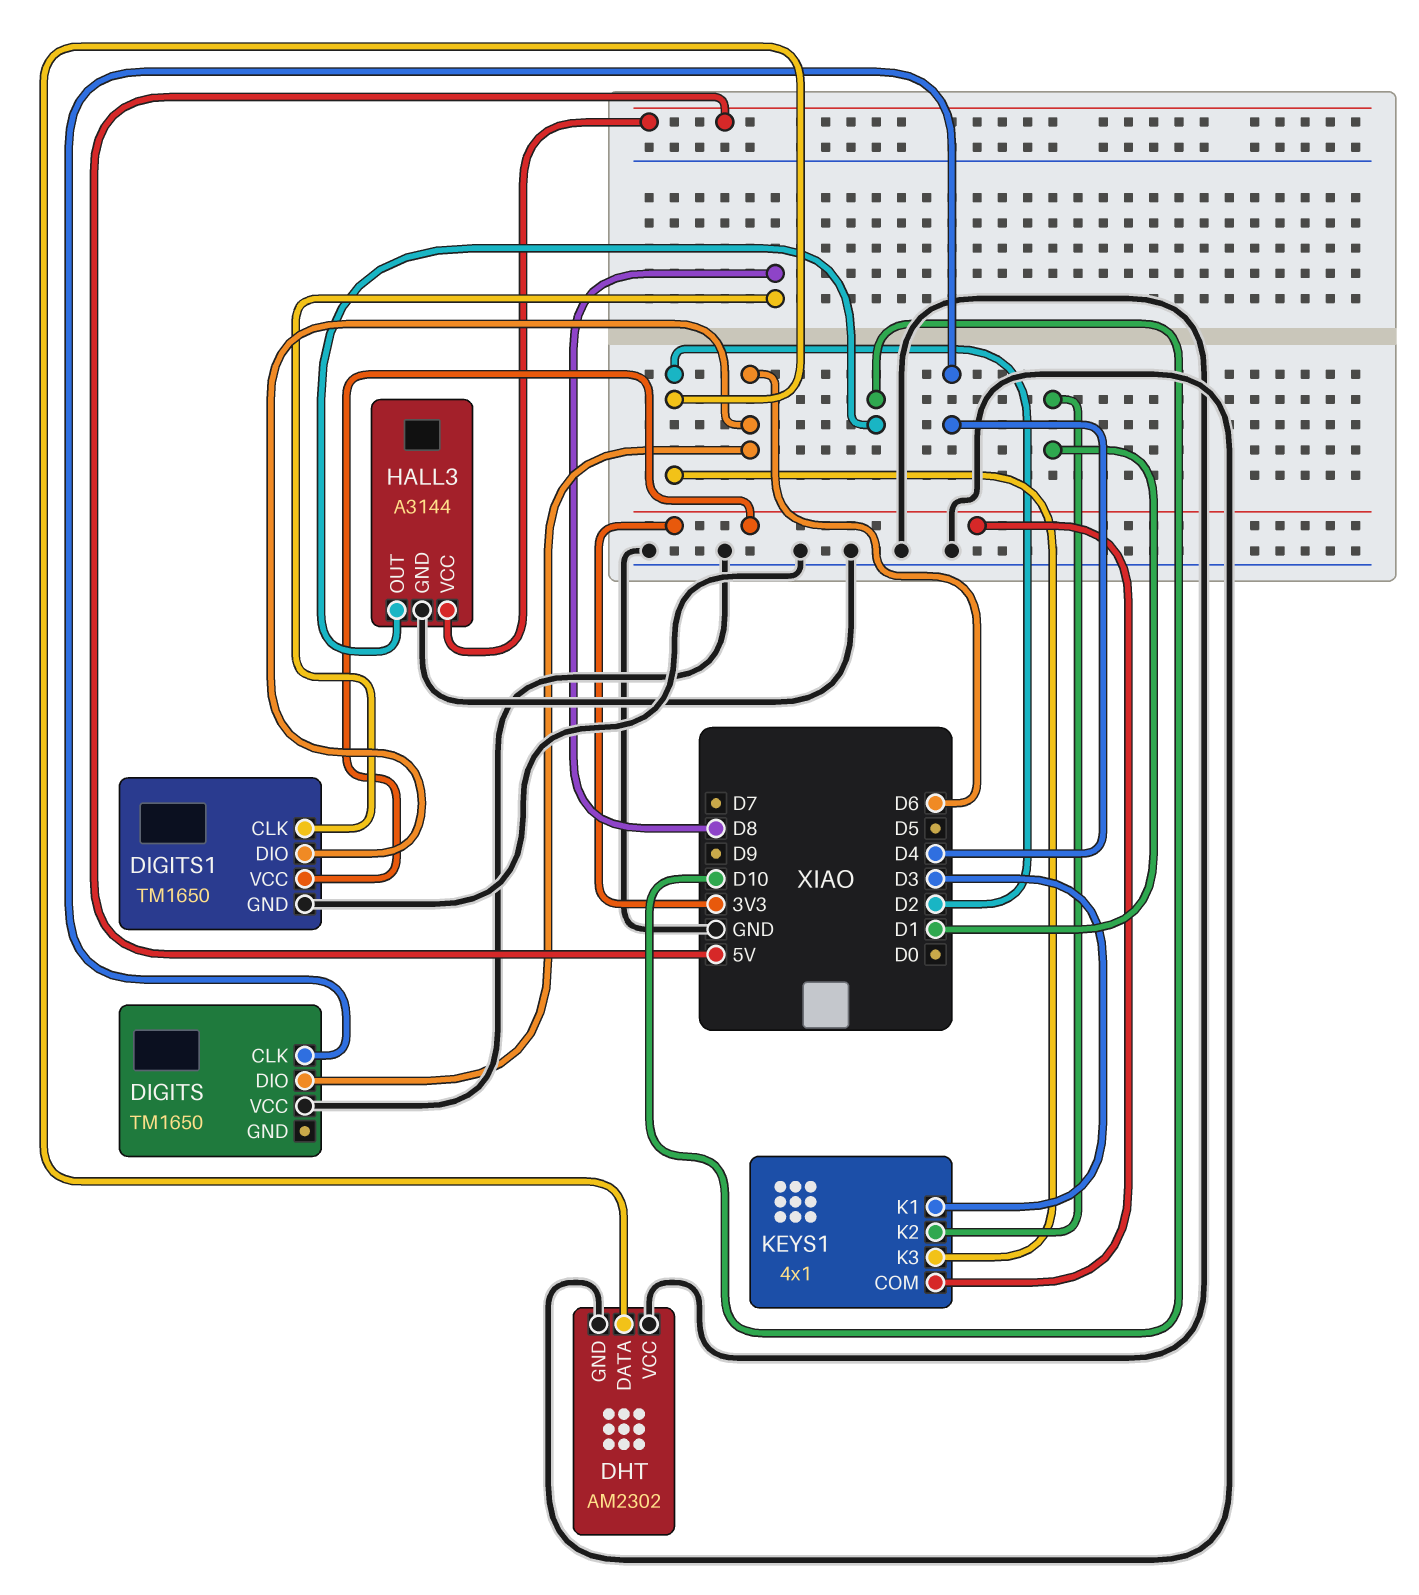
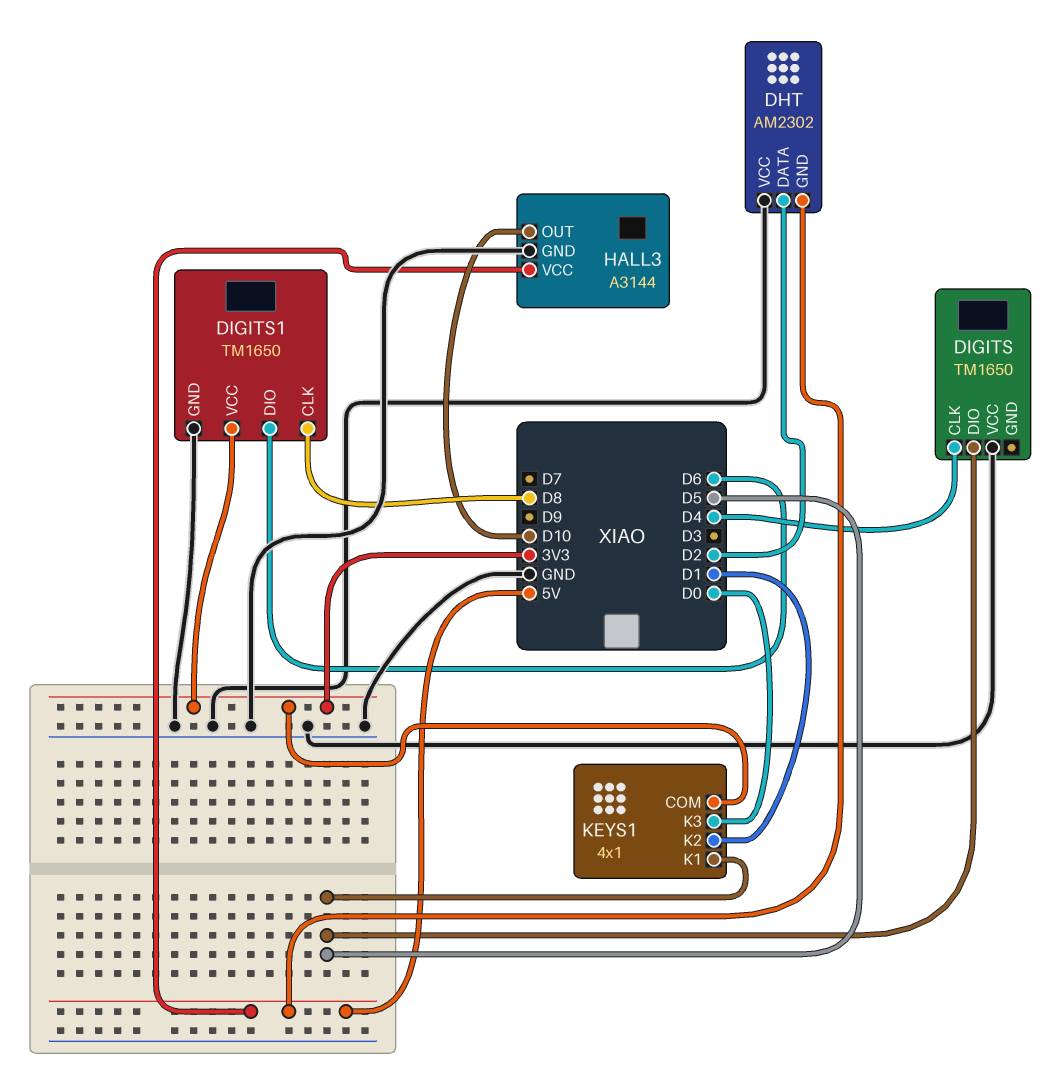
DHT pin GND: GND -> 5V
DIGITS pin DIO: D6 -> D5
KEYS1 pin K1: D3 -> D5
KEYS1 pin K3: D2 -> D0

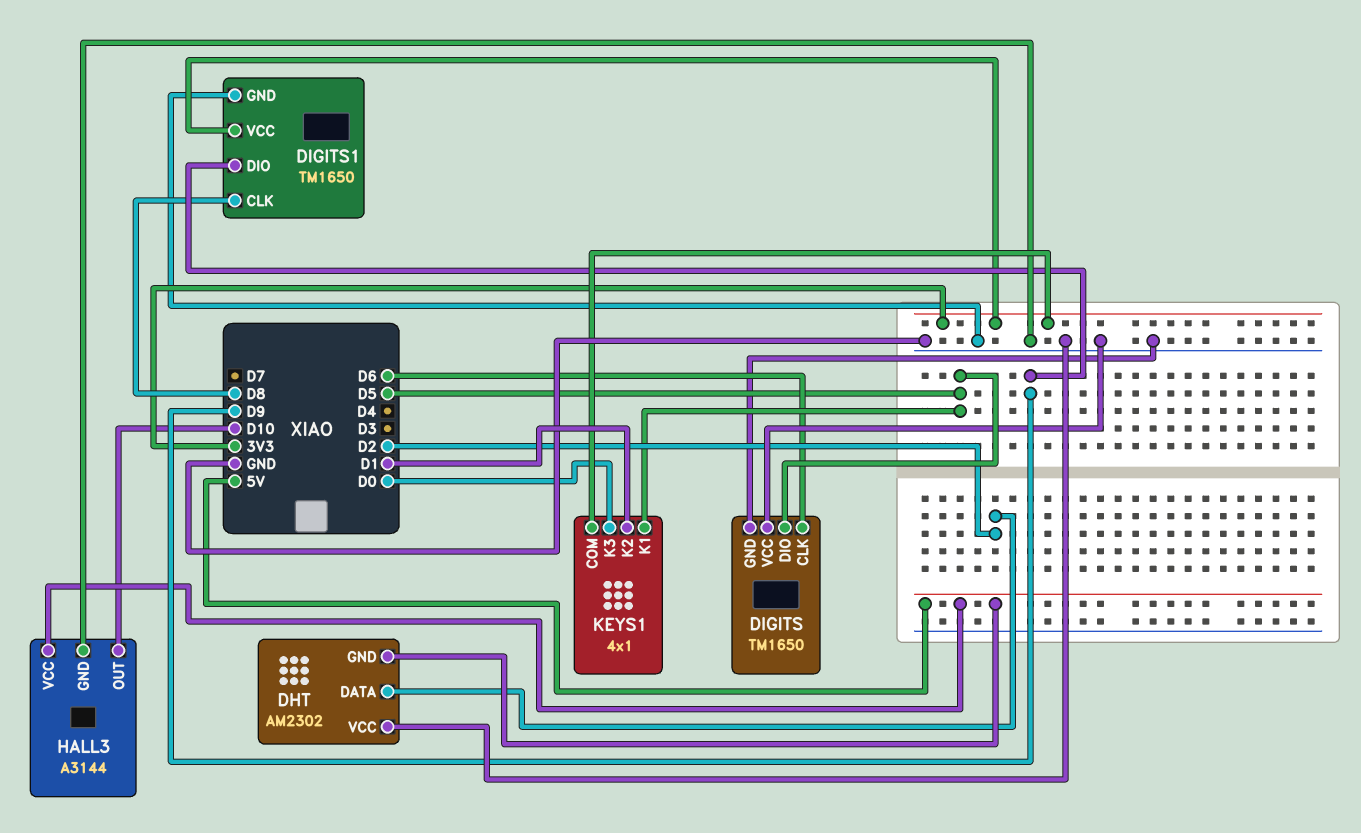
DIGITS pin CLK: D4 -> D6
DIGITS pin GND: none -> GND
DIGITS1 pin DIO: D6 -> D9

